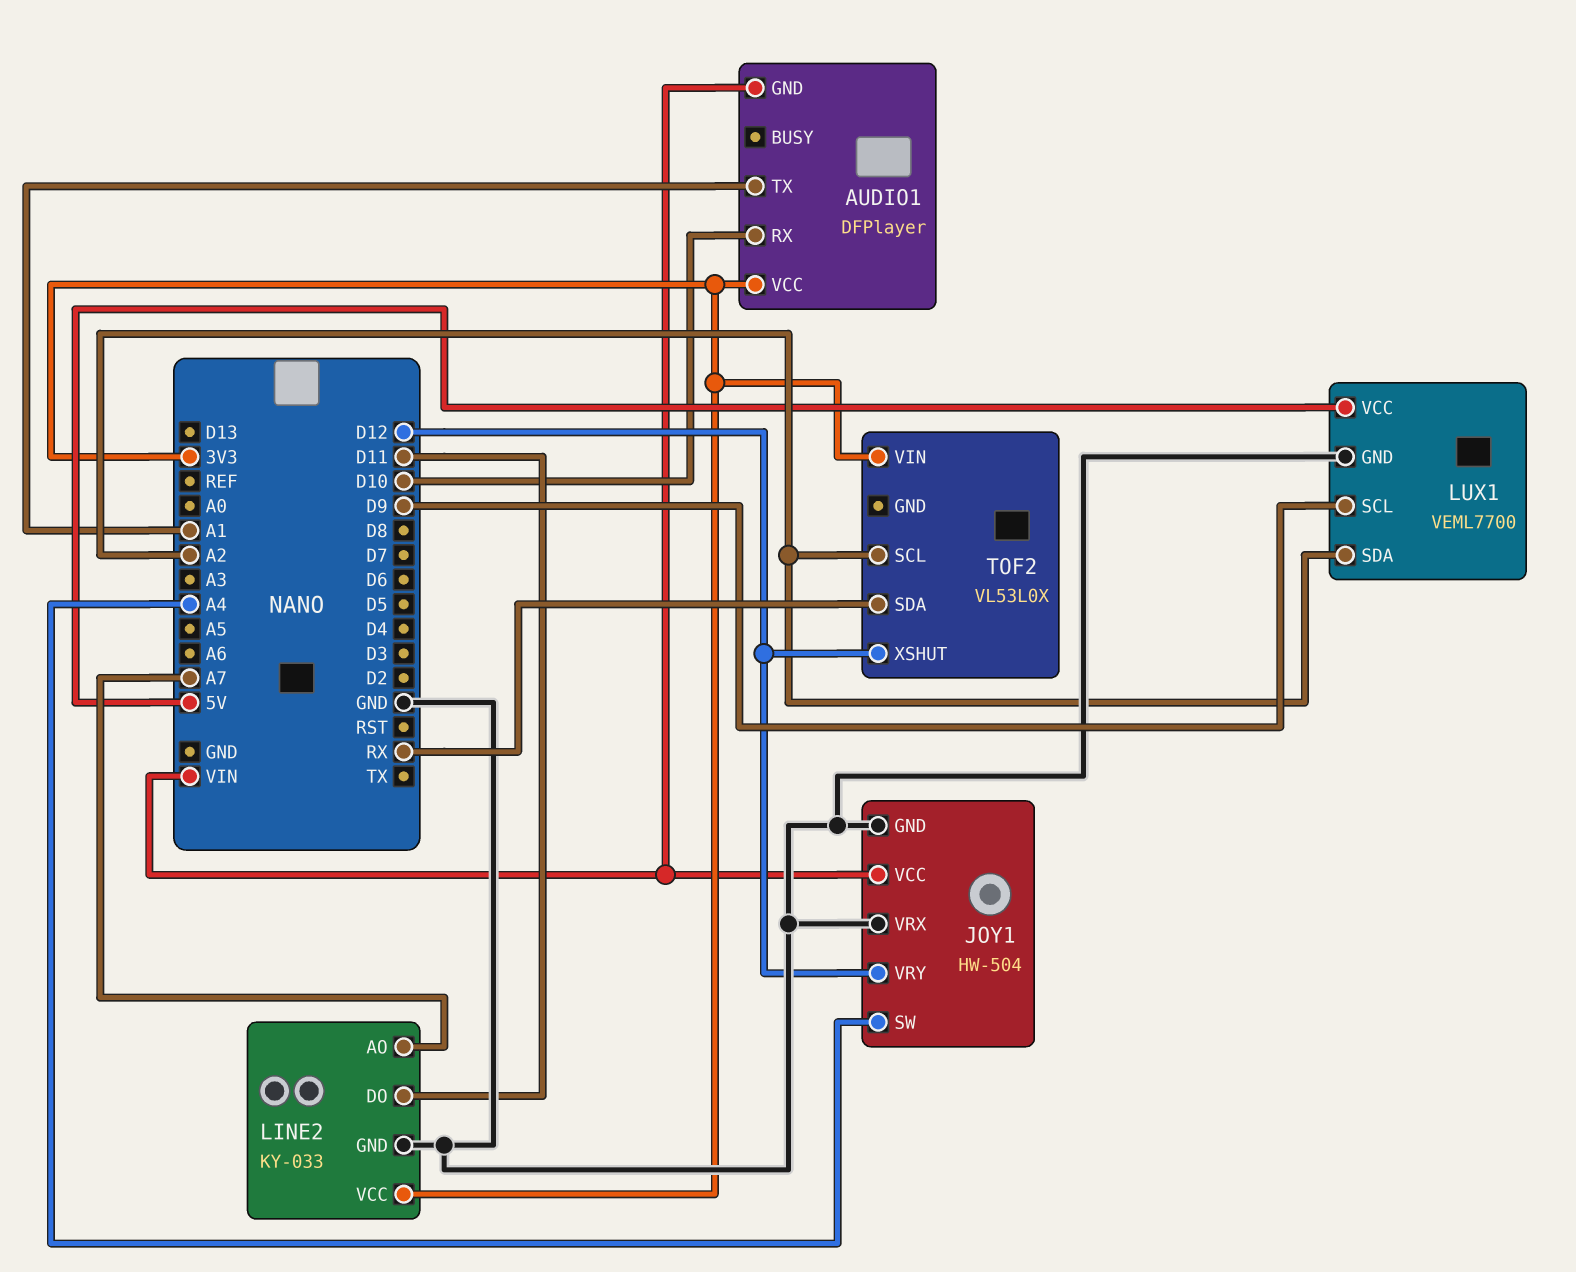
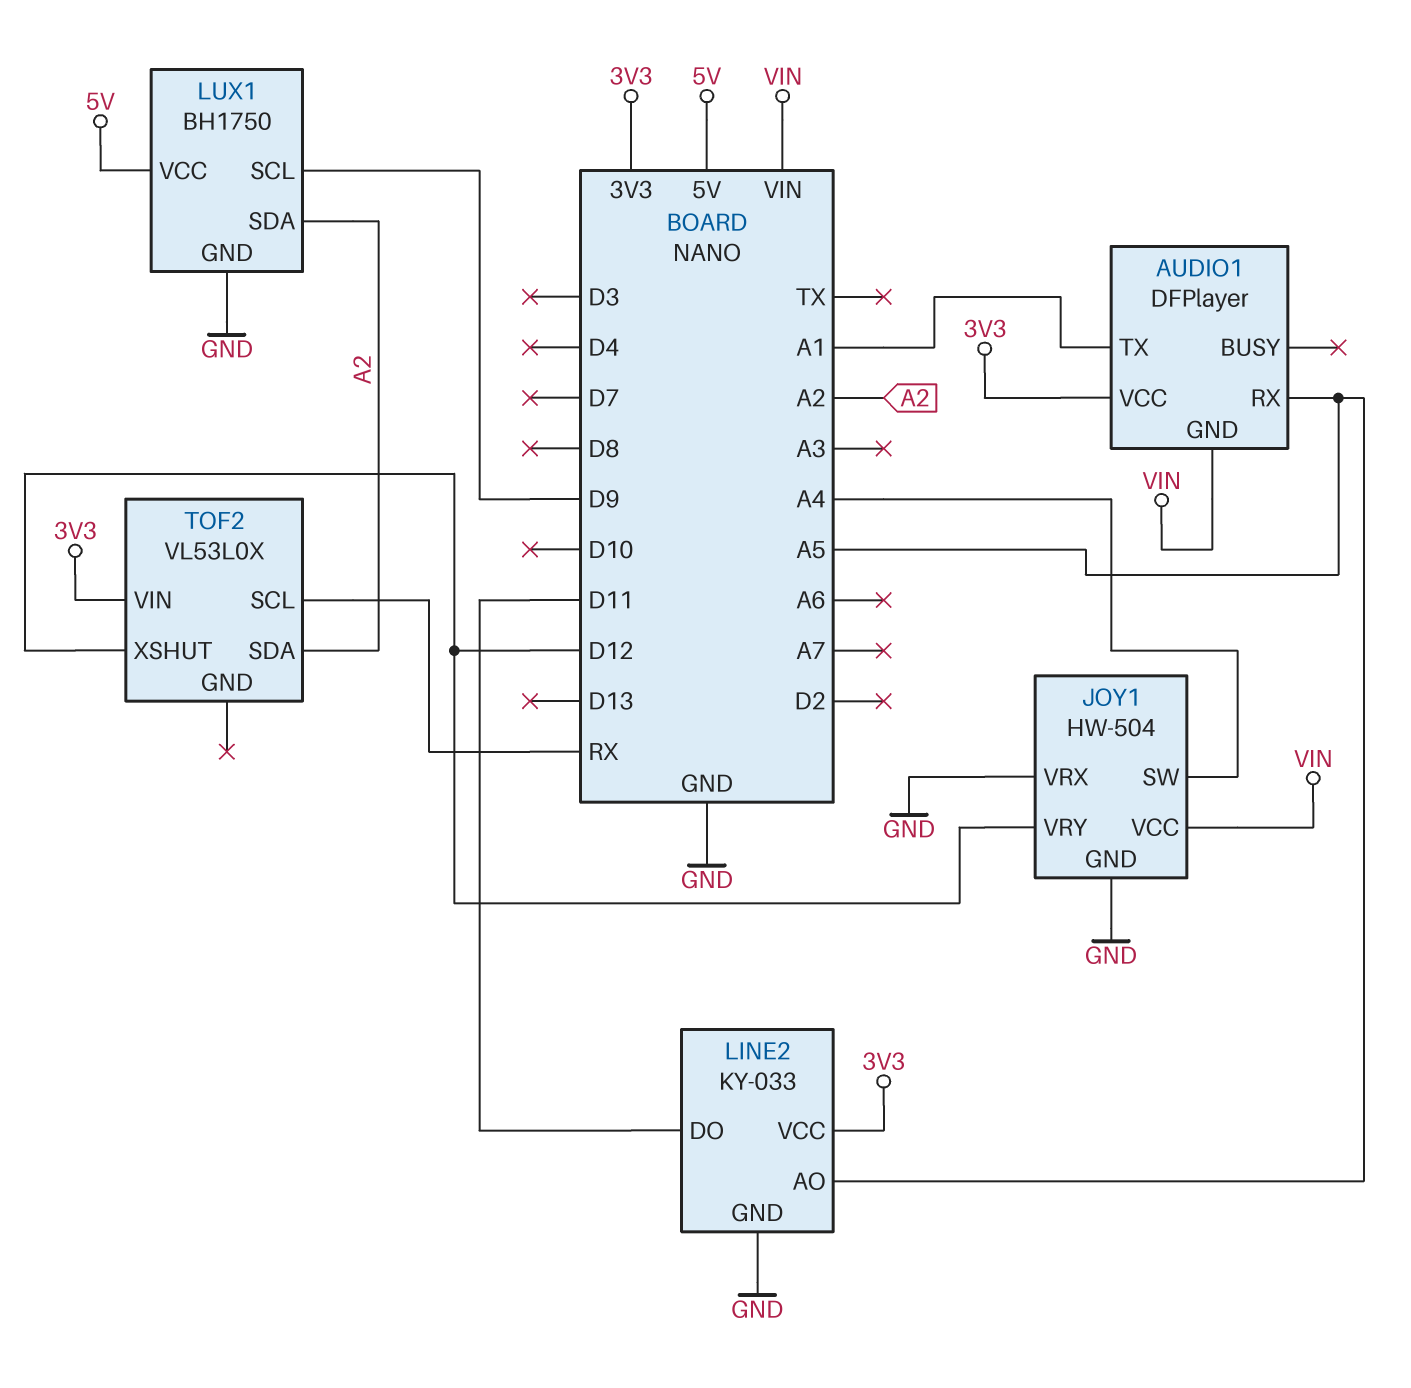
AUDIO1 pin RX: D10 -> A5
LINE2 pin AO: A7 -> A5
LUX1: VEML7700 -> BH1750
TOF2 pin SCL: A2 -> RX
TOF2 pin SDA: RX -> A2

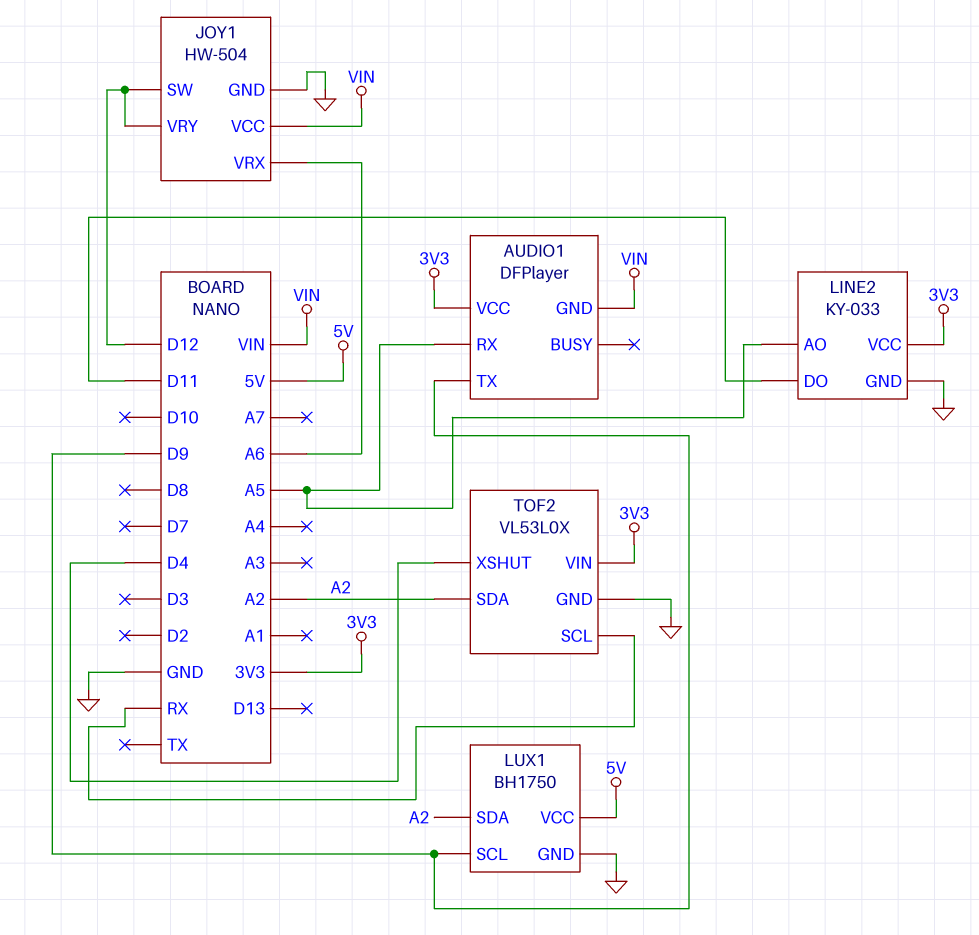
AUDIO1 pin TX: A1 -> D9
JOY1 pin SW: A4 -> D12
JOY1 pin VRX: GND -> A6
TOF2 pin GND: none -> GND
TOF2 pin XSHUT: D12 -> D4

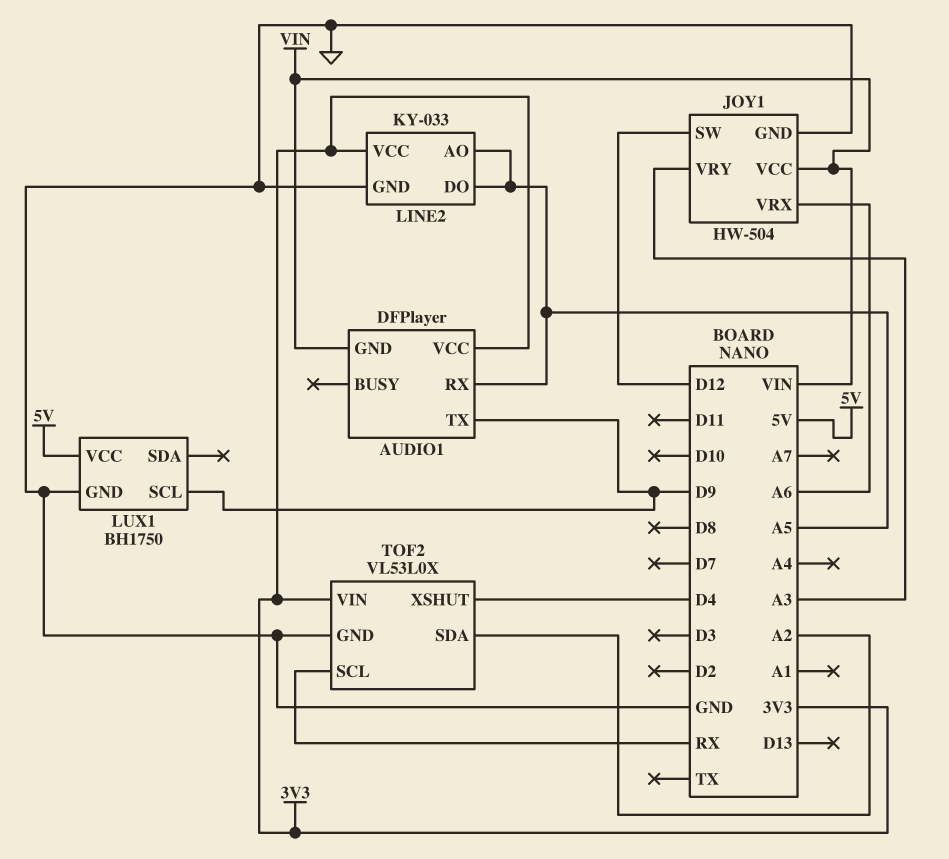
JOY1 pin VRY: D12 -> A3
LINE2 pin DO: D11 -> A5
LUX1 pin SDA: A2 -> none

